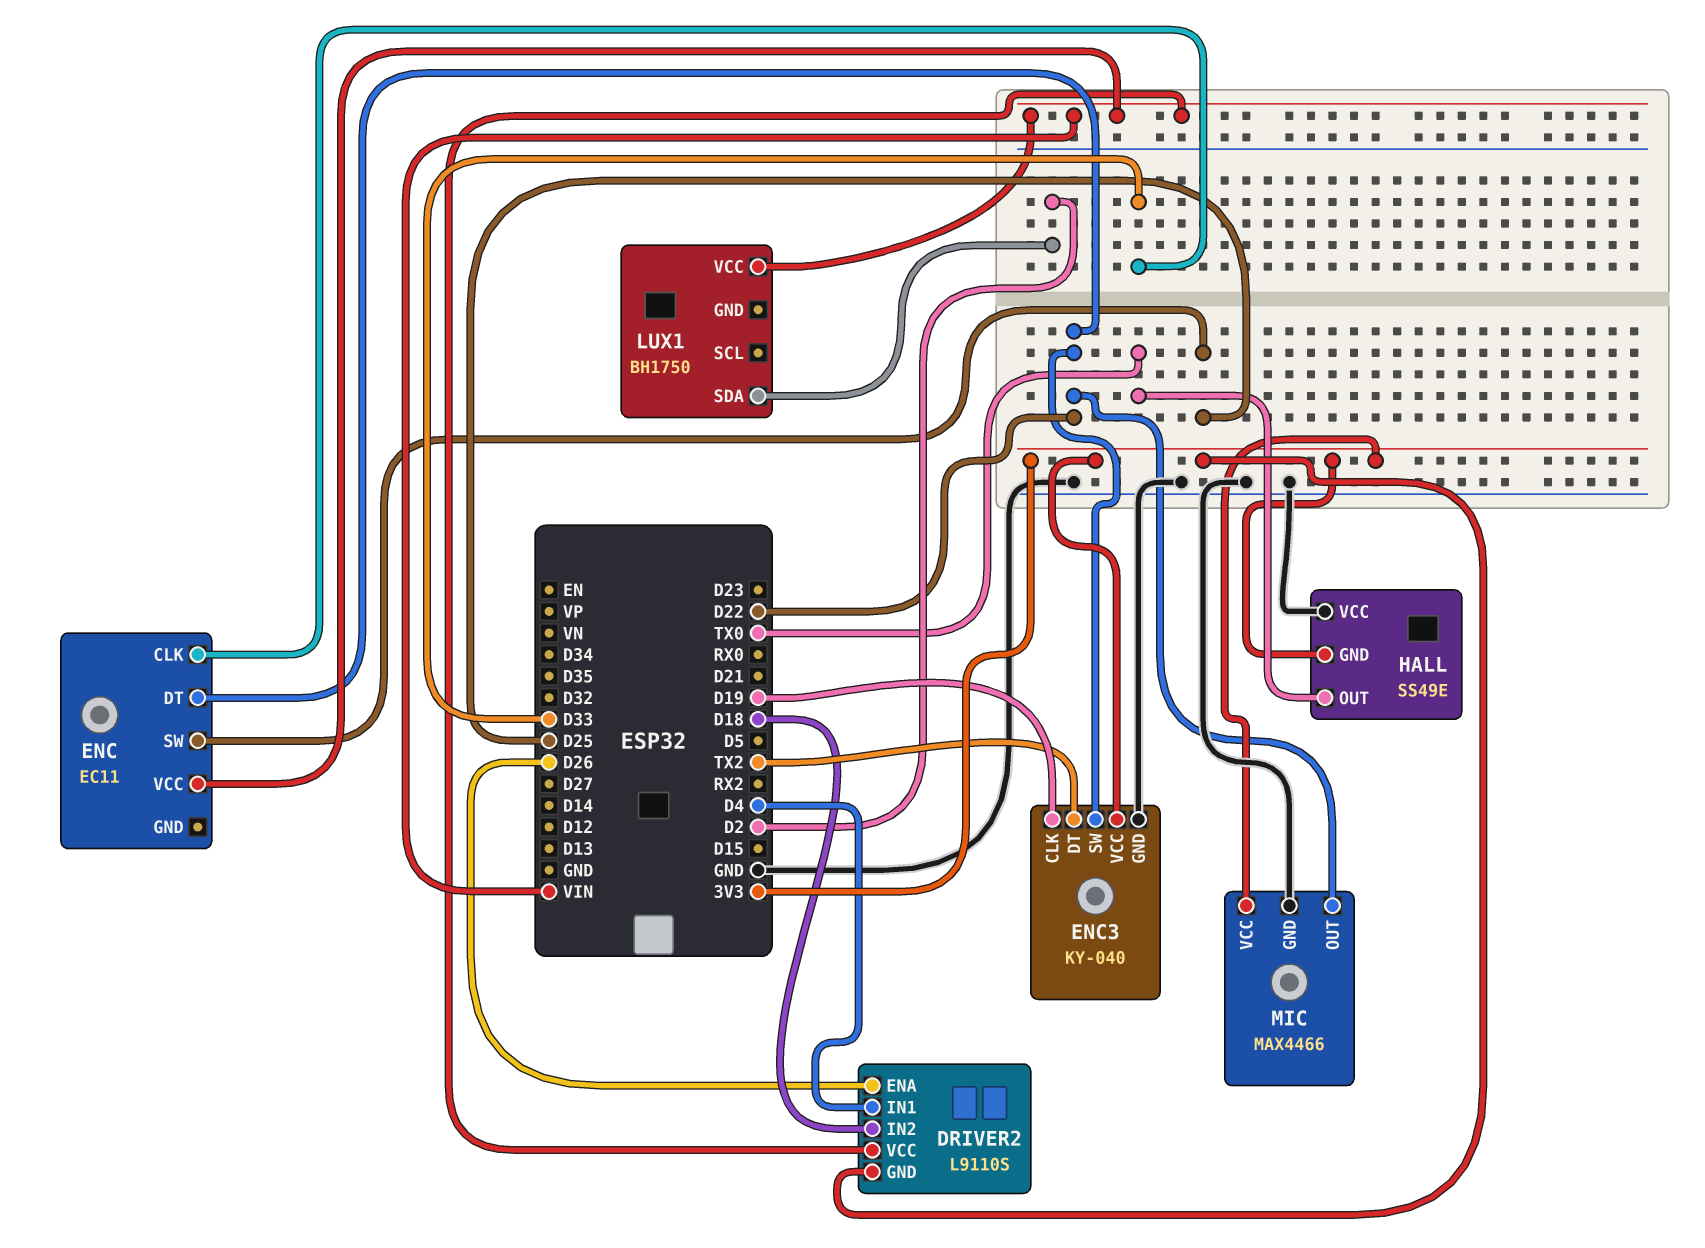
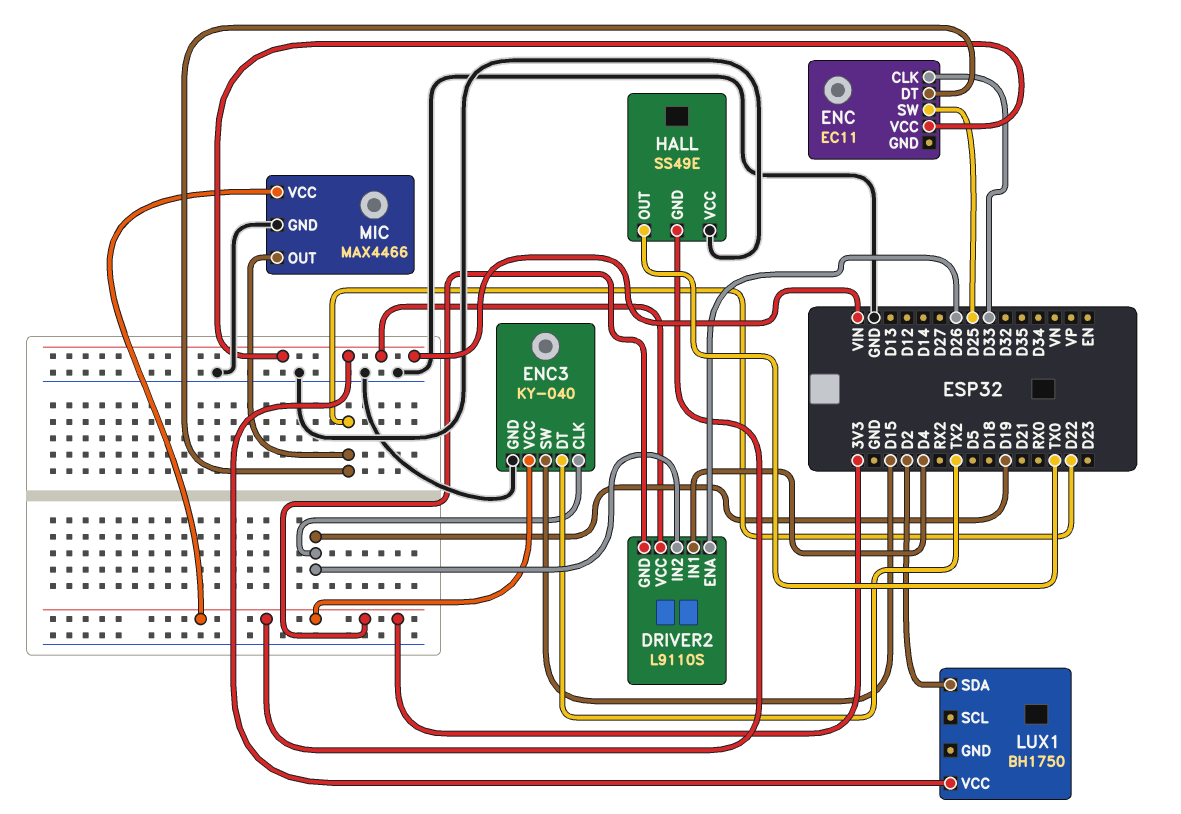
DRIVER2 pin IN2: D18 -> D19
ENC3 pin SW: D22 -> D15

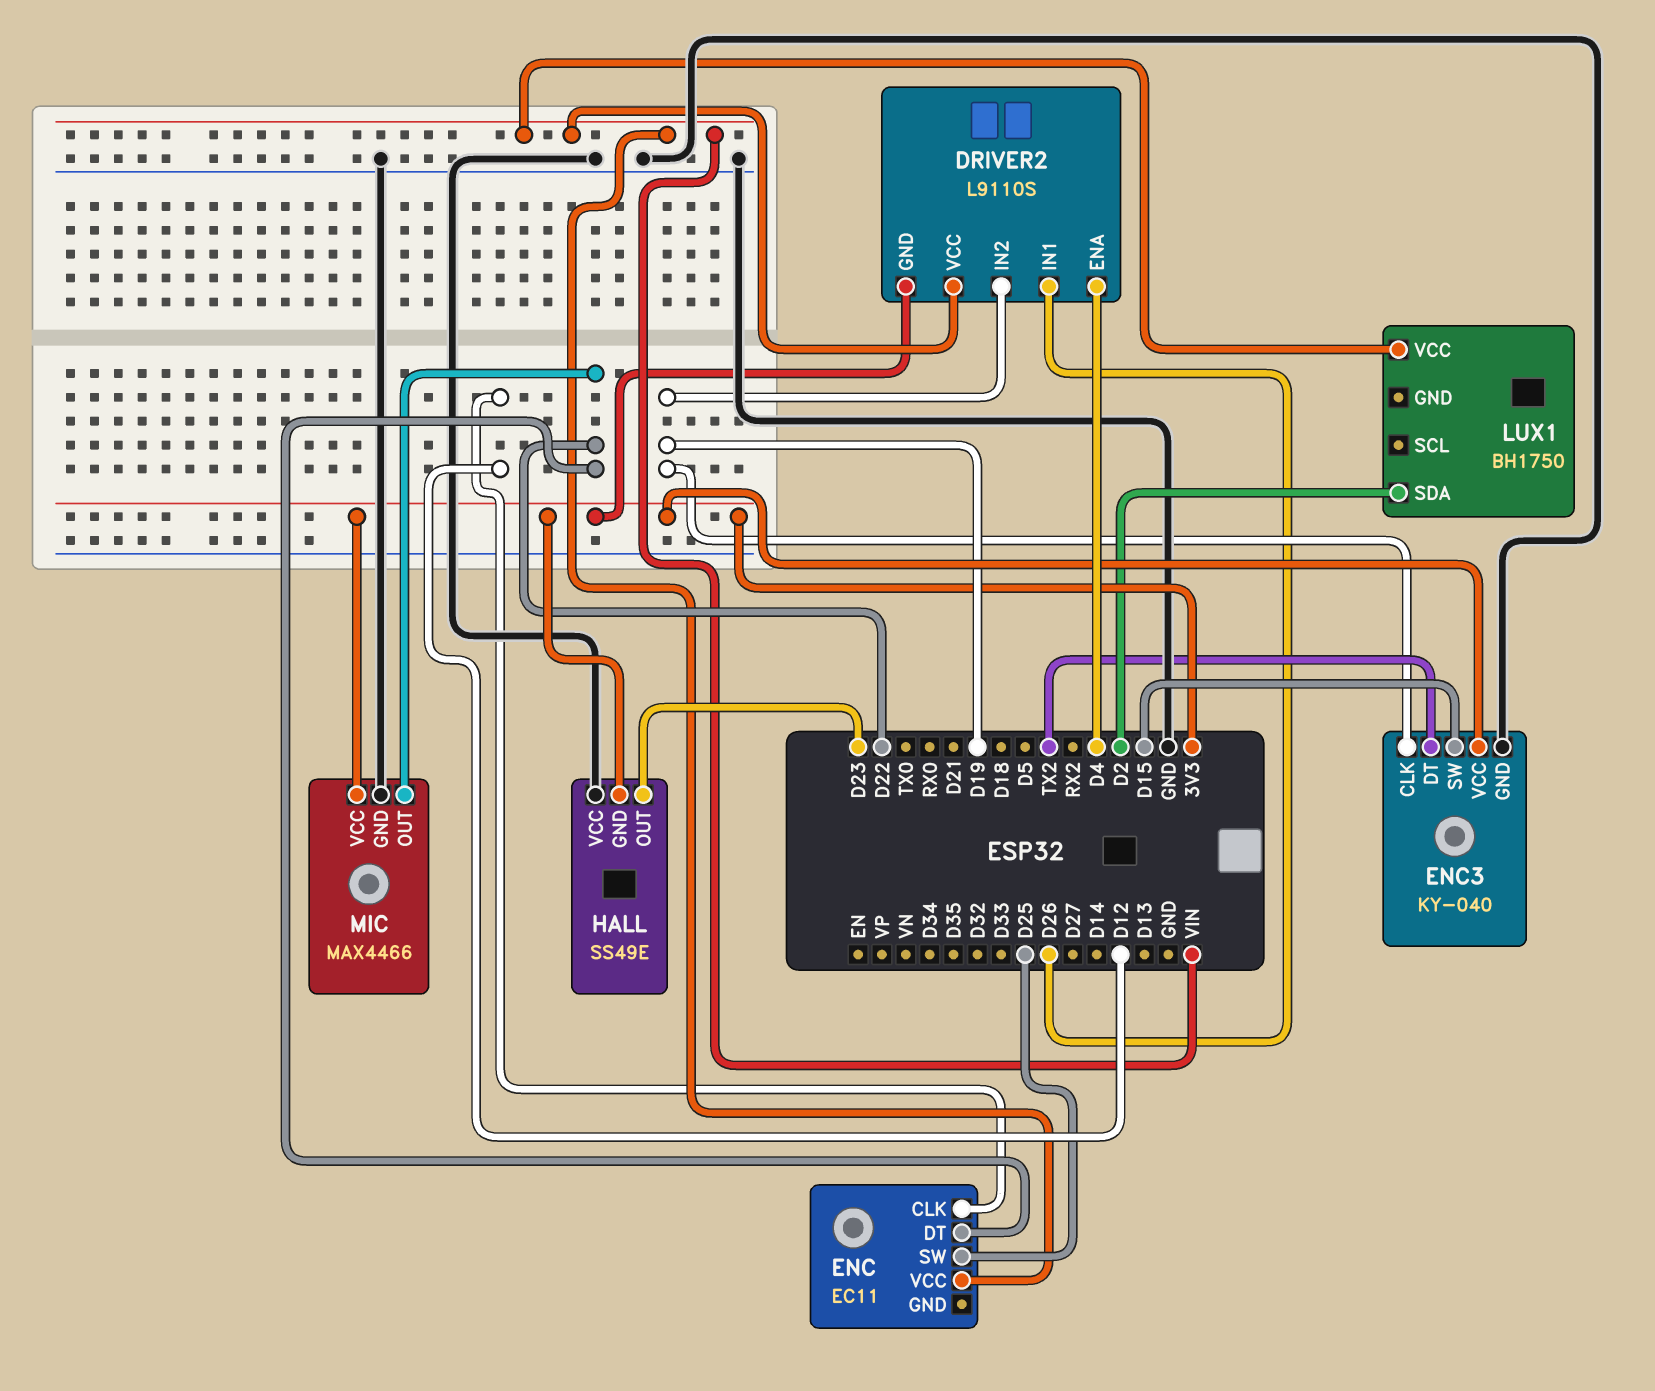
DRIVER2 pin ENA: D26 -> D4
DRIVER2 pin IN1: D4 -> D26
ENC pin CLK: D33 -> D12
HALL pin OUT: TX0 -> D23

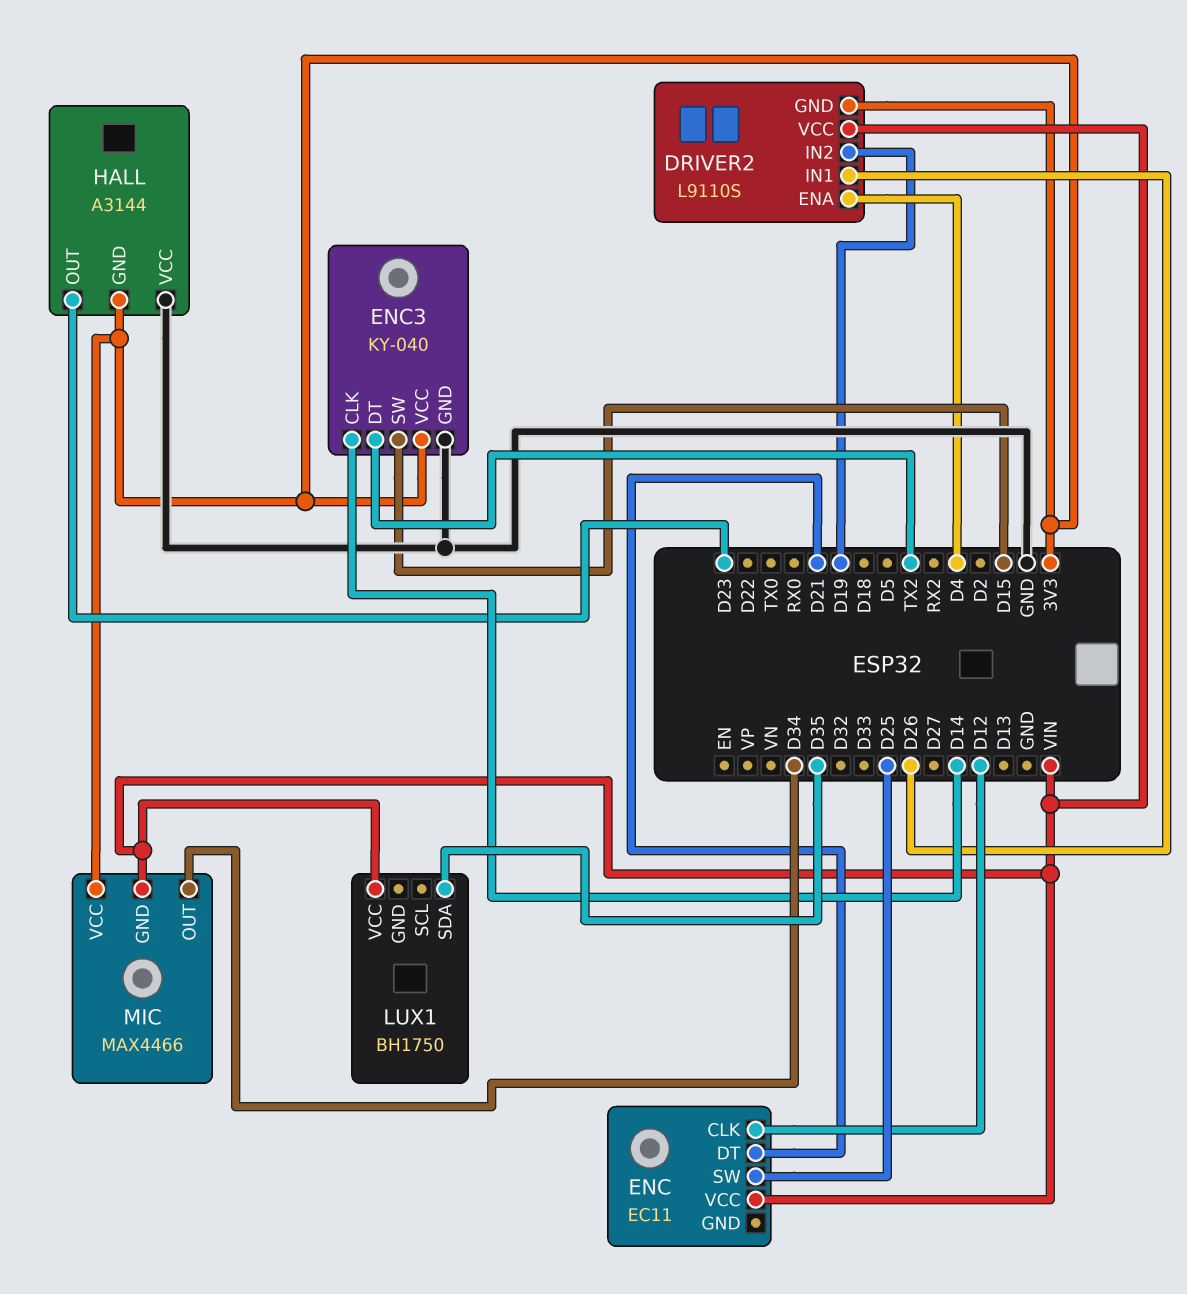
ENC pin DT: D22 -> D21
ENC3 pin CLK: D19 -> D14
HALL: SS49E -> A3144
LUX1 pin SDA: D2 -> D35
MIC pin GND: GND -> VIN
MIC pin OUT: D22 -> D34

